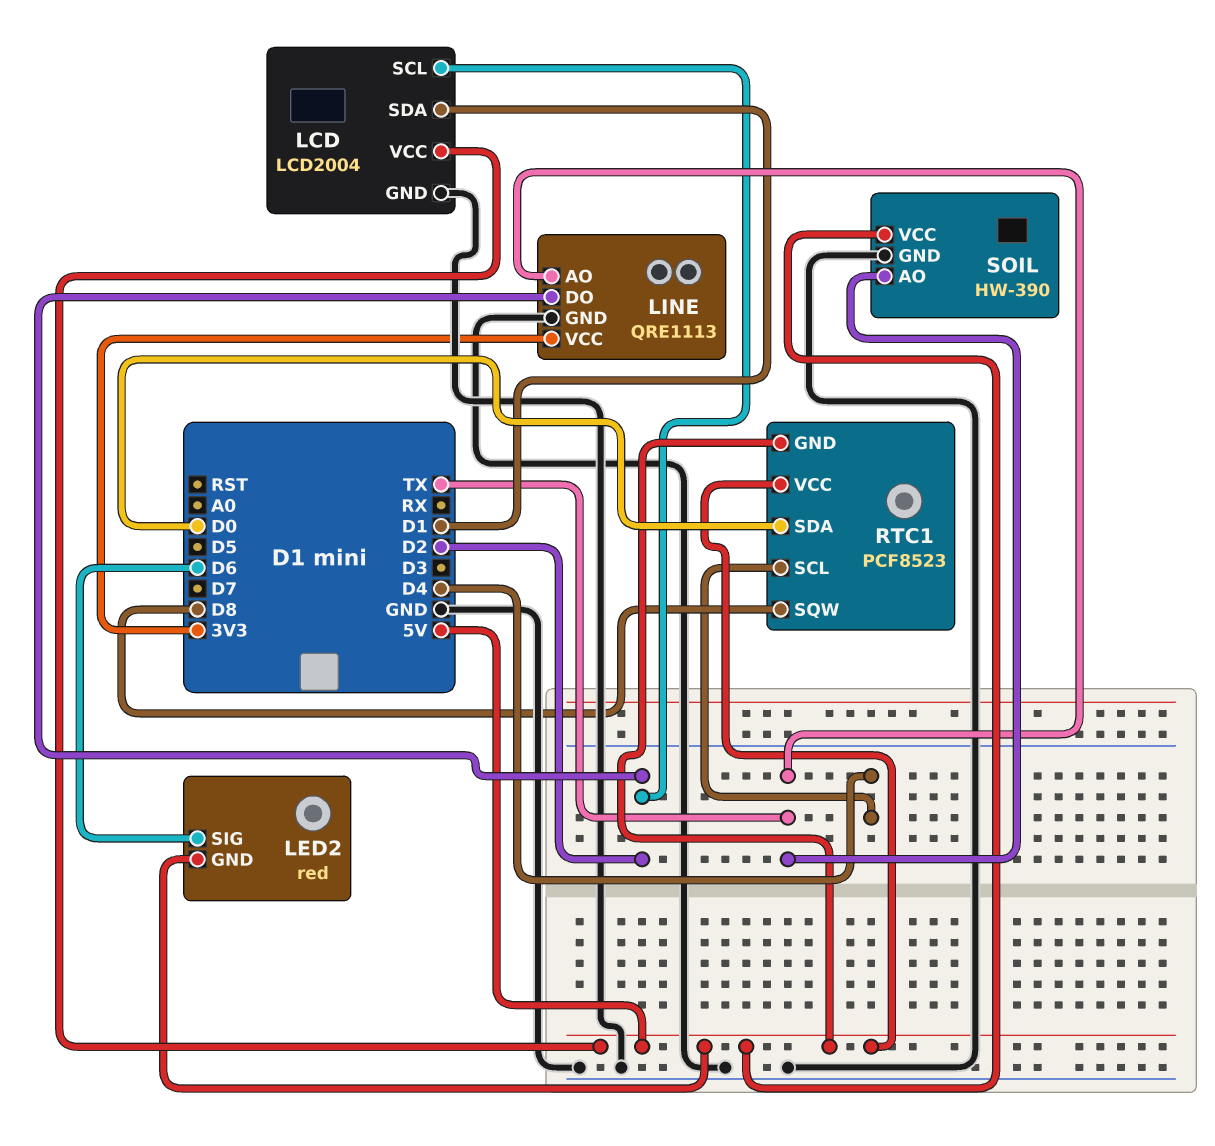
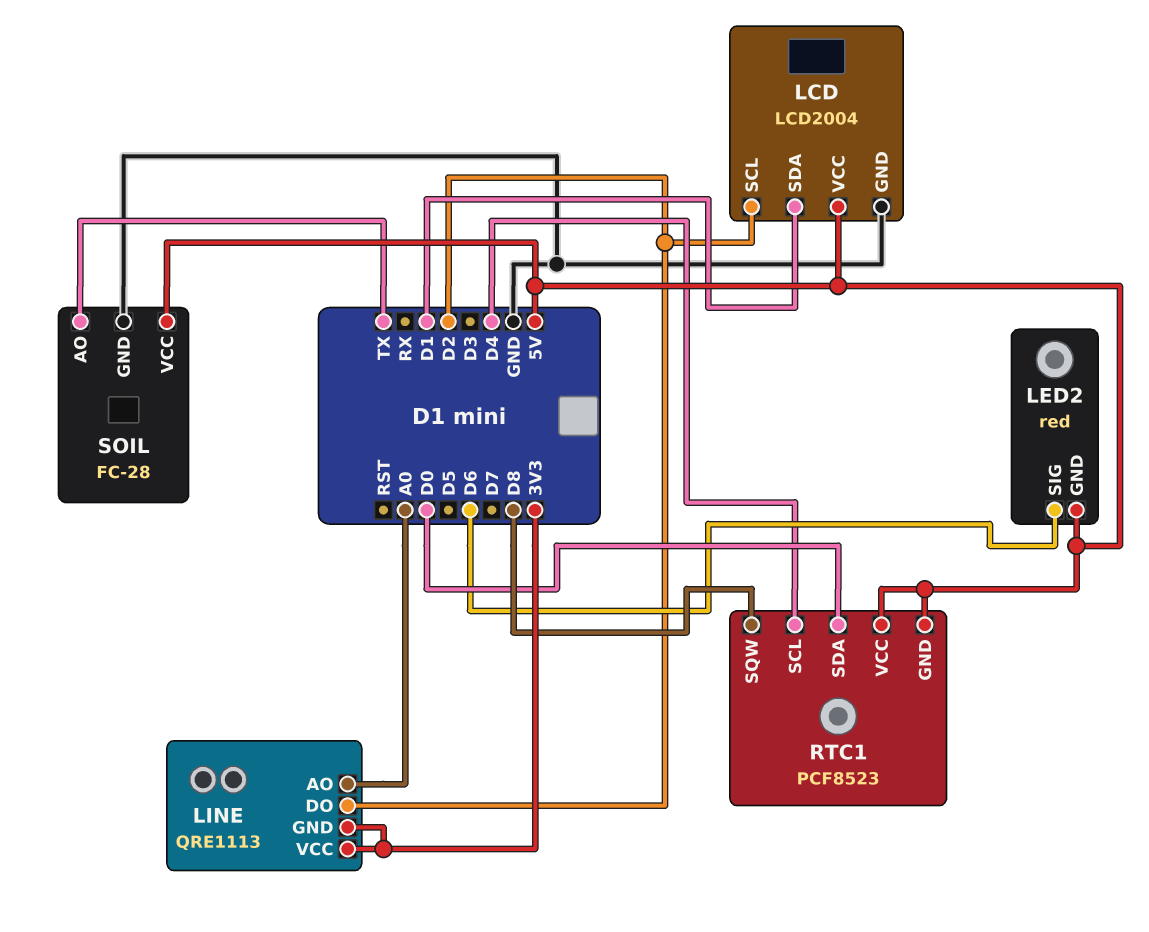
LINE pin AO: TX -> A0
LINE pin GND: GND -> 3V3
SOIL: HW-390 -> FC-28

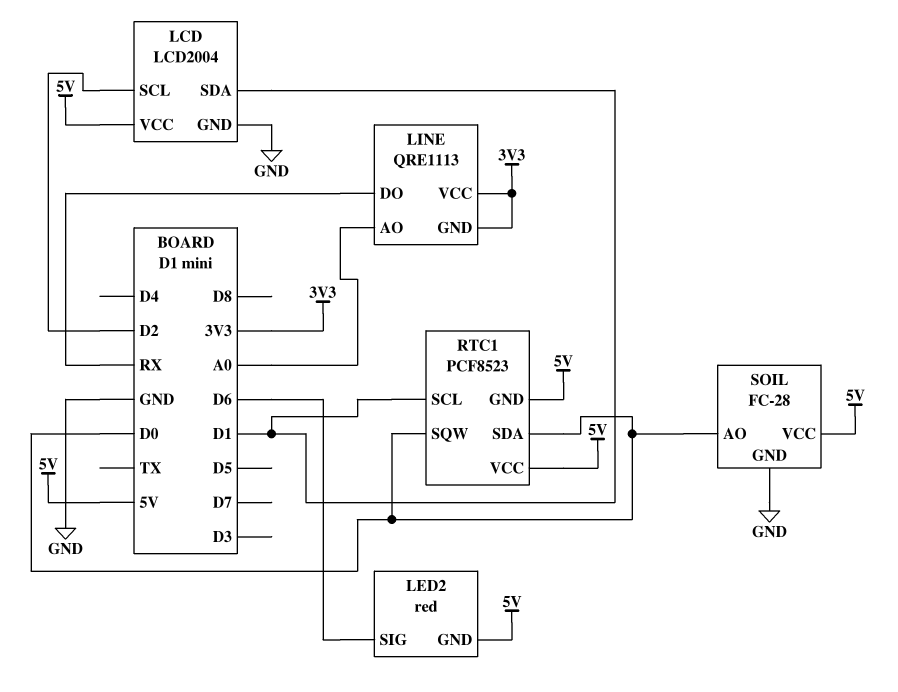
LINE pin DO: D2 -> RX
RTC1 pin SCL: D4 -> D1
RTC1 pin SQW: D8 -> D0
SOIL pin AO: TX -> D0

